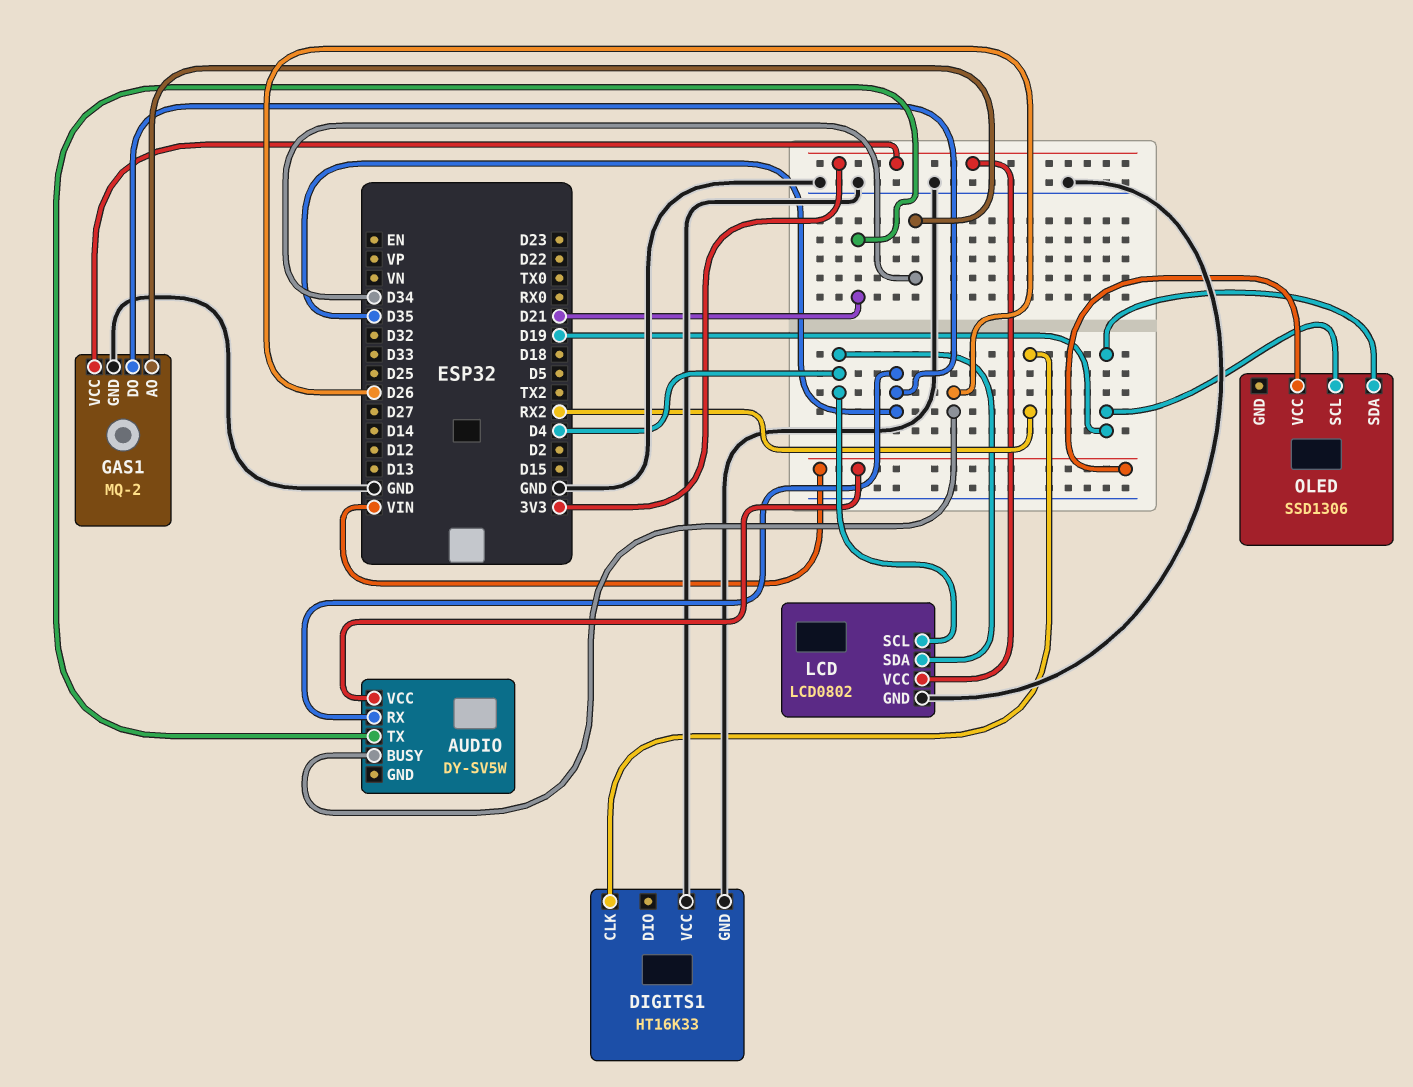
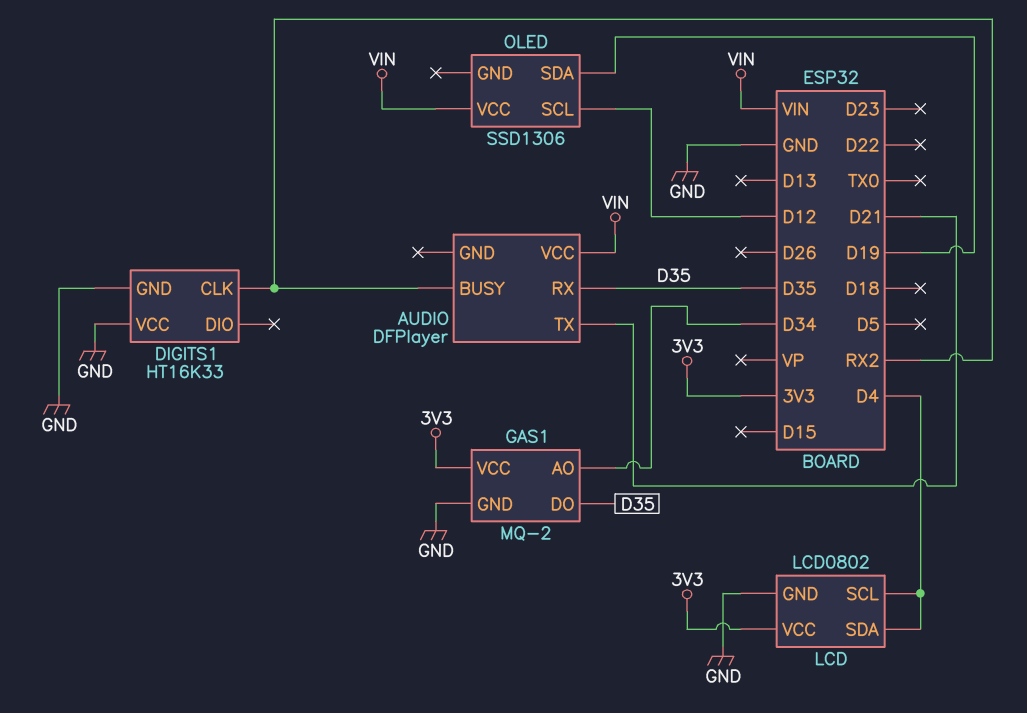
AUDIO: DY-SV5W -> DFPlayer
AUDIO pin BUSY: D26 -> RX2
OLED pin SCL: D19 -> D12

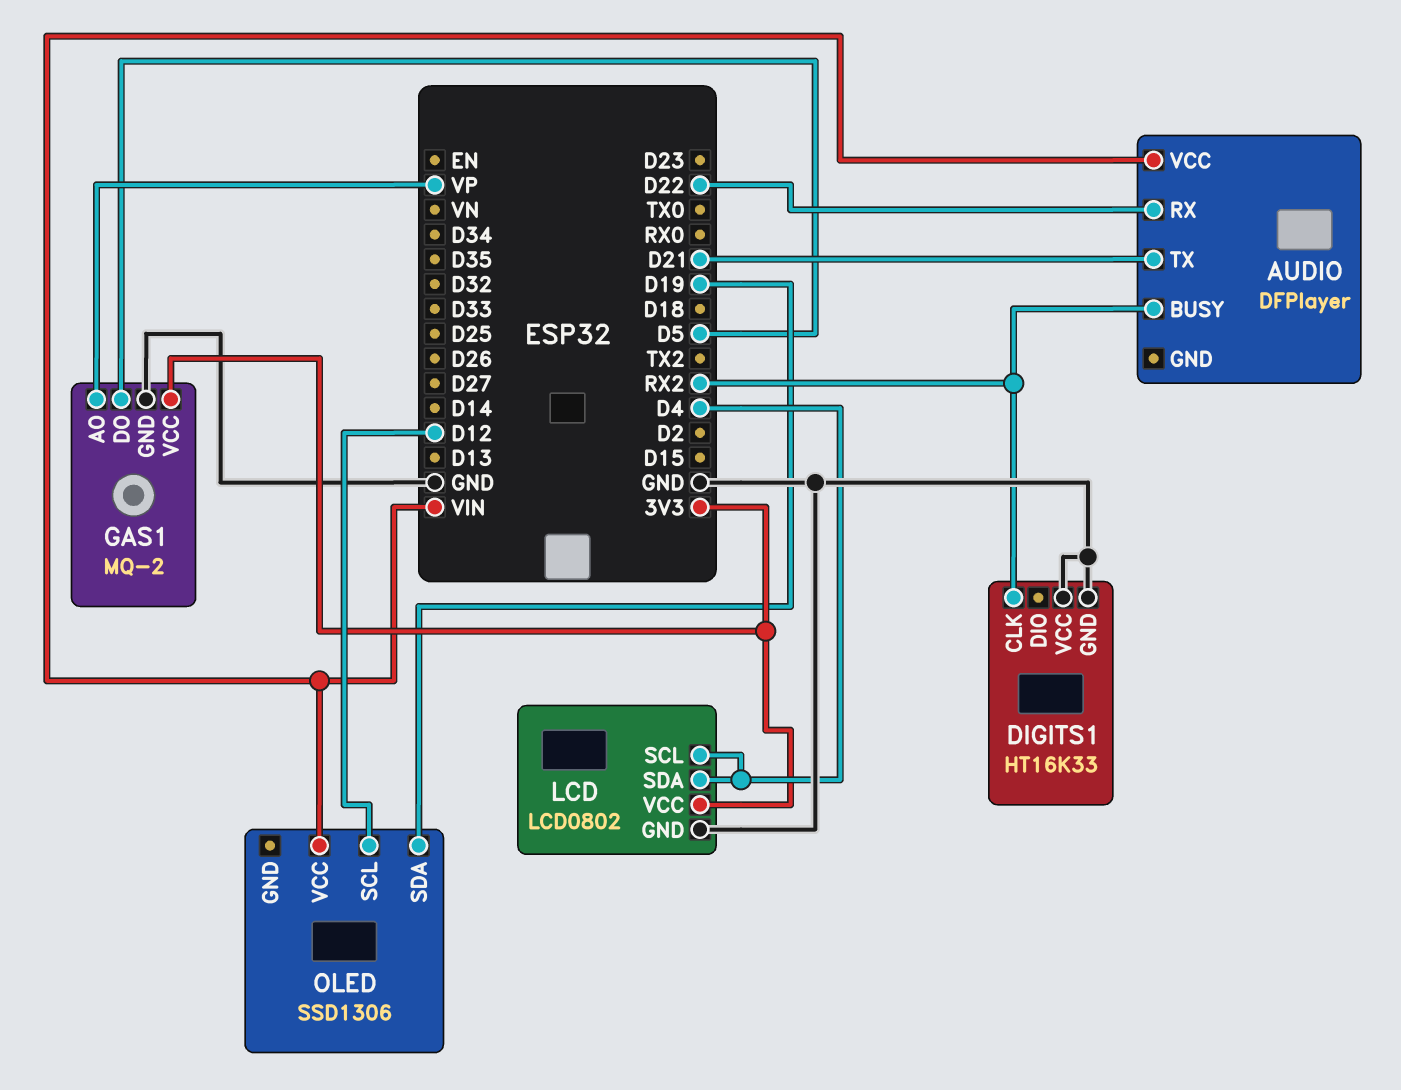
AUDIO pin RX: D35 -> D22
GAS1 pin AO: D34 -> VP
GAS1 pin DO: D35 -> D5

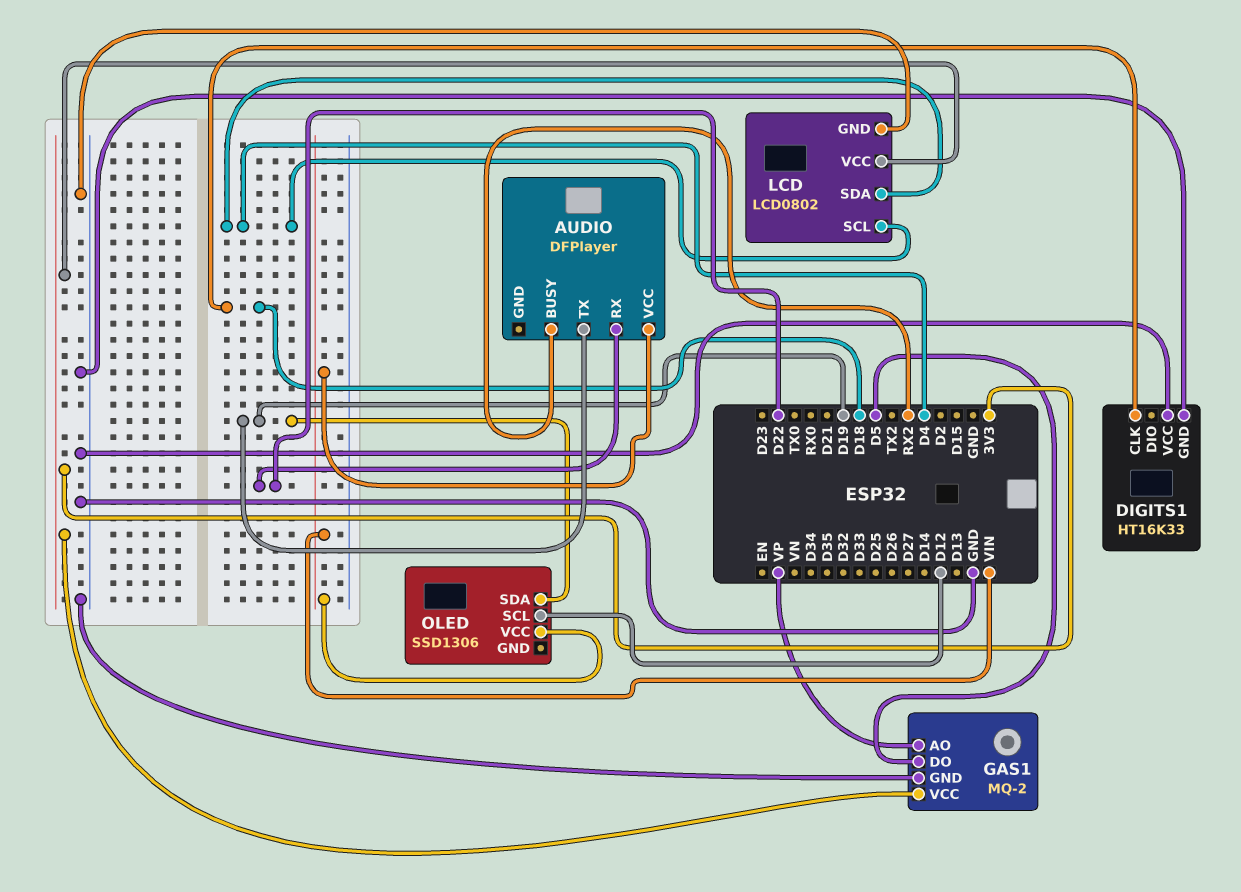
AUDIO pin TX: D21 -> D19
DIGITS1 pin CLK: RX2 -> D18

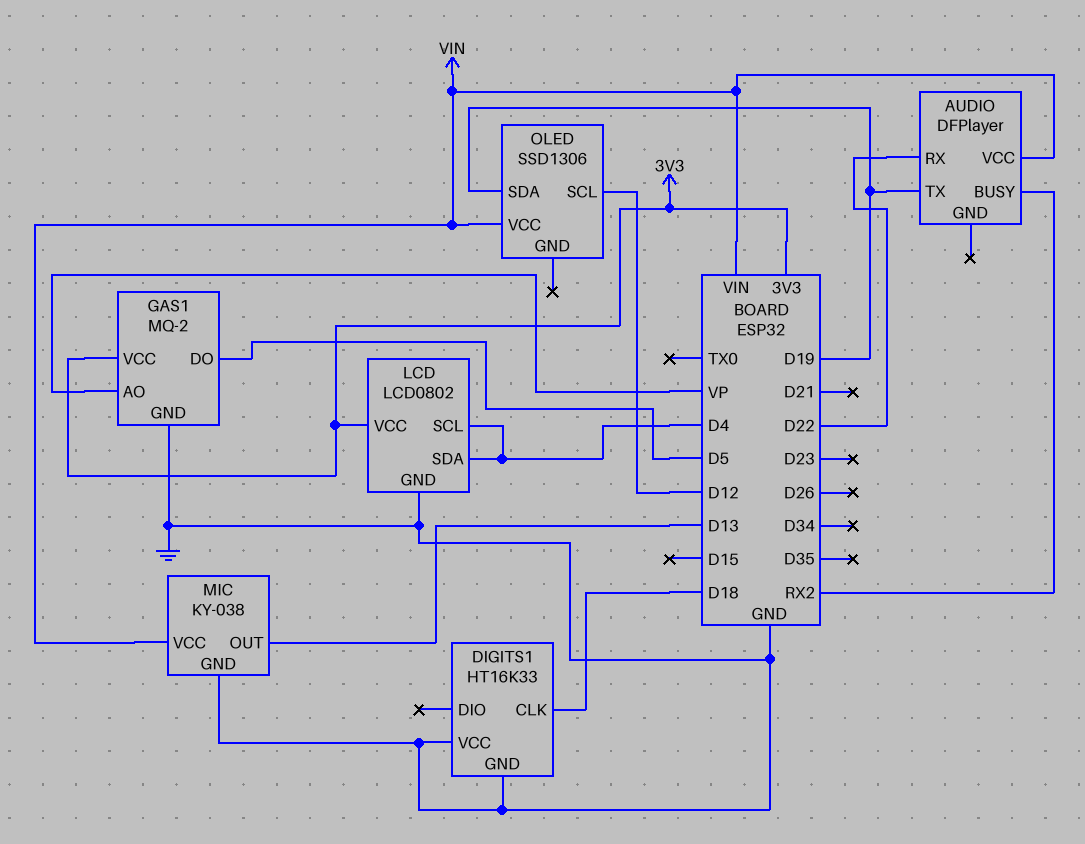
MIC: none -> KY-038
MIC pin GND: none -> GND
MIC pin OUT: none -> D13
MIC pin VCC: none -> VIN

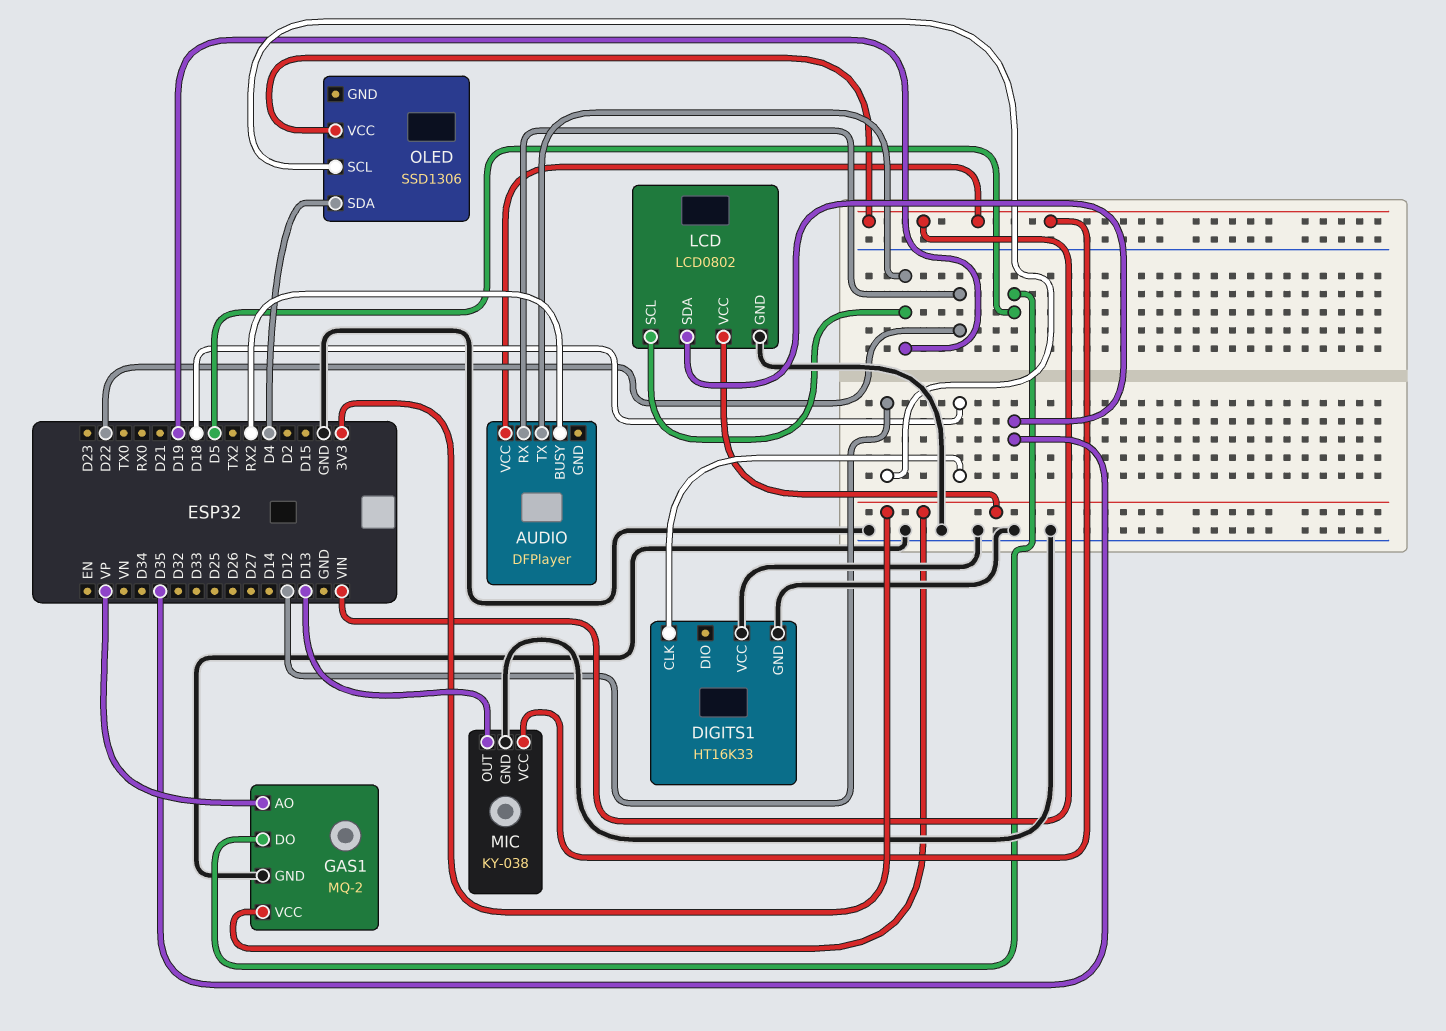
LCD pin SCL: D4 -> D19
LCD pin SDA: D4 -> D35
OLED pin SDA: D19 -> D4

